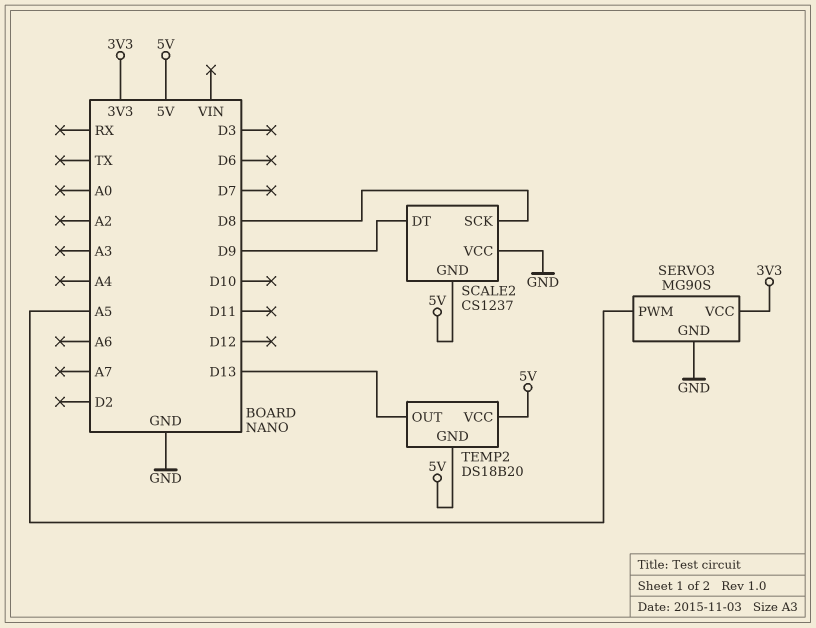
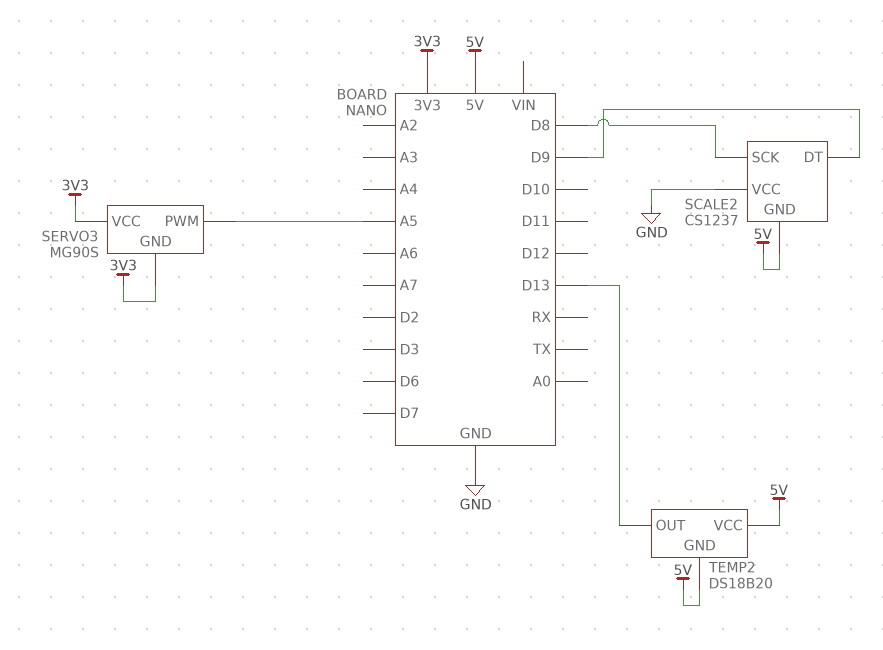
SERVO3 pin GND: GND -> 3V3

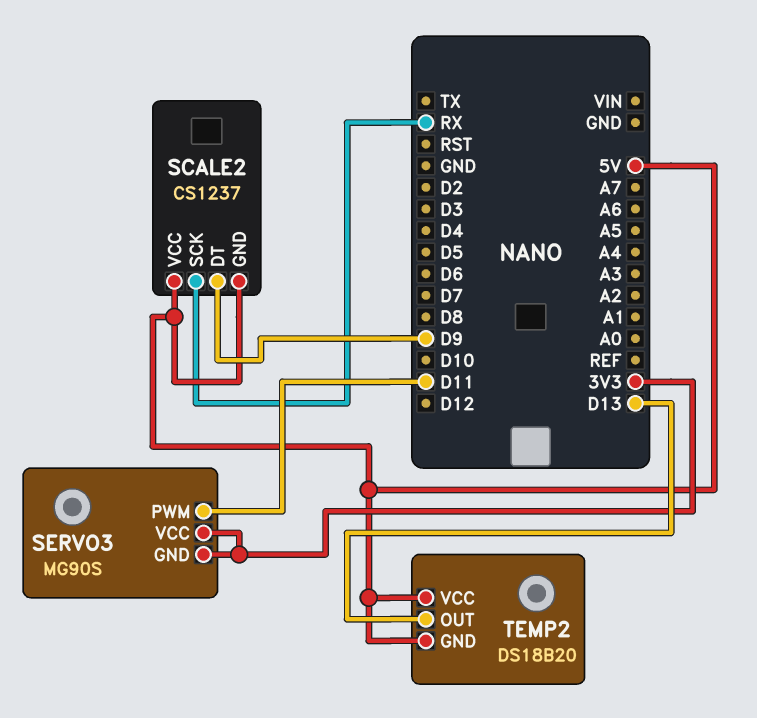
SCALE2 pin SCK: D8 -> RX
SCALE2 pin VCC: GND -> 5V
SERVO3 pin PWM: A5 -> D11

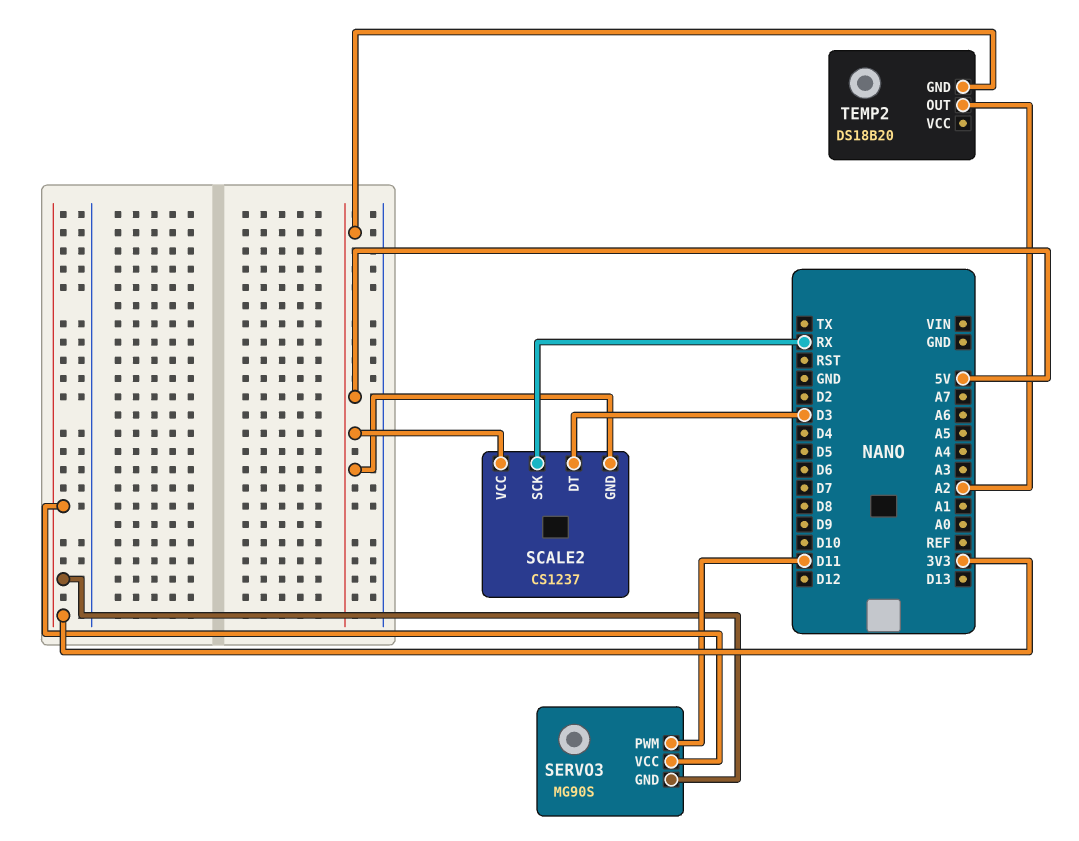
SCALE2 pin DT: D9 -> D3
TEMP2 pin OUT: D13 -> A2
TEMP2 pin VCC: 5V -> none

